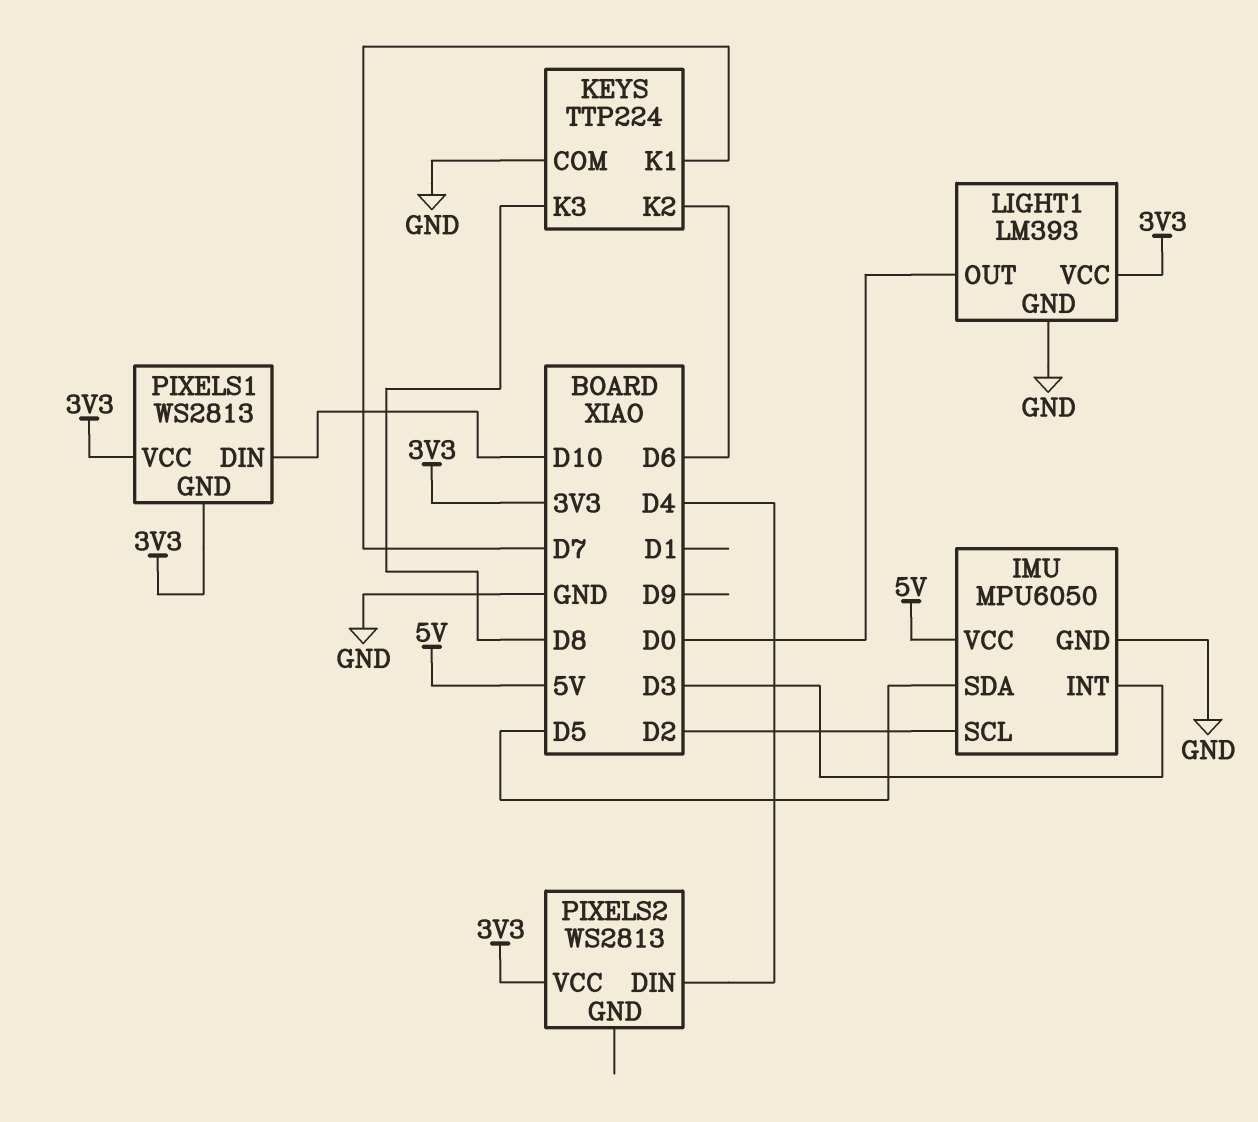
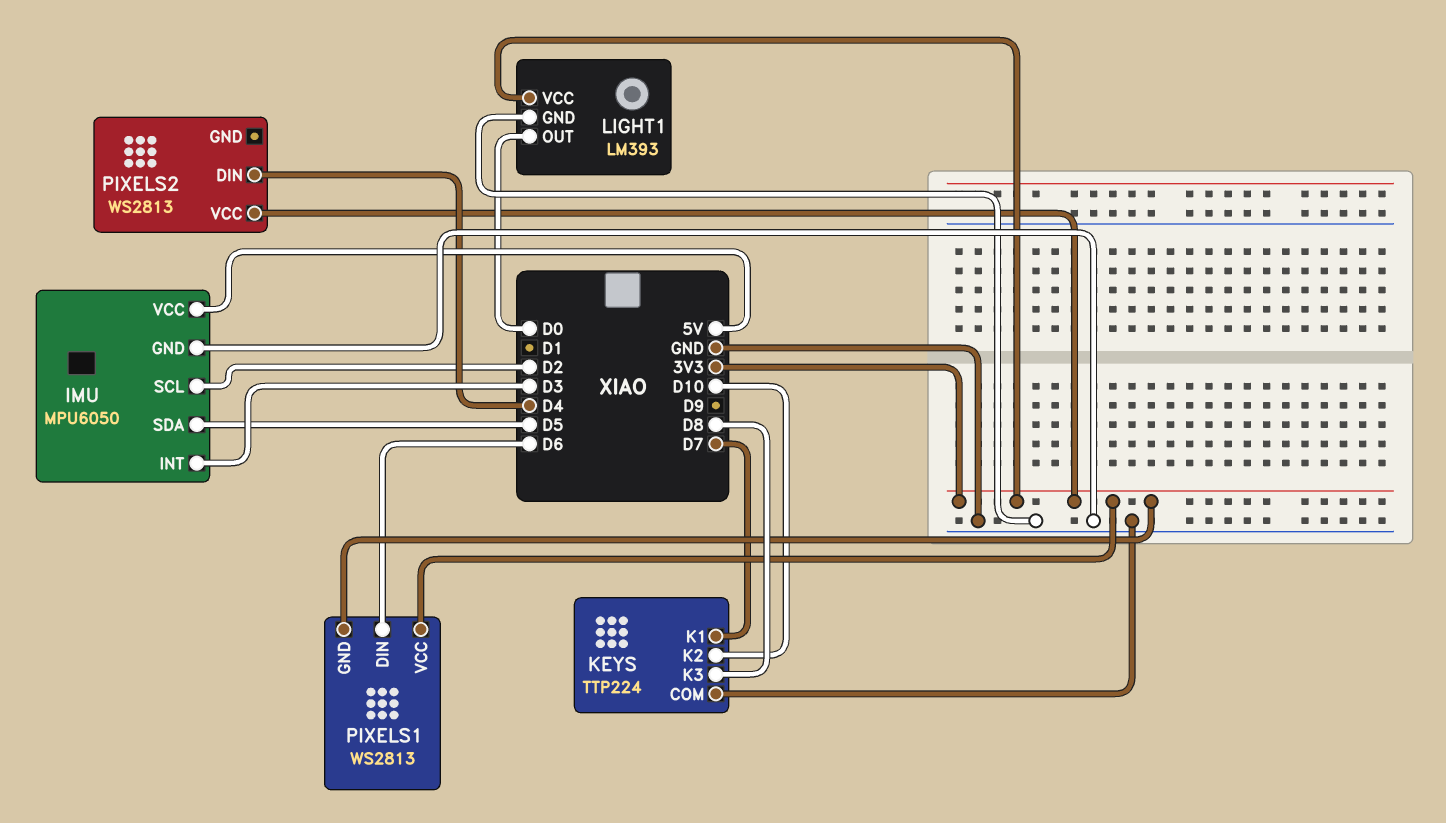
KEYS pin K2: D6 -> D10
PIXELS1 pin DIN: D10 -> D6

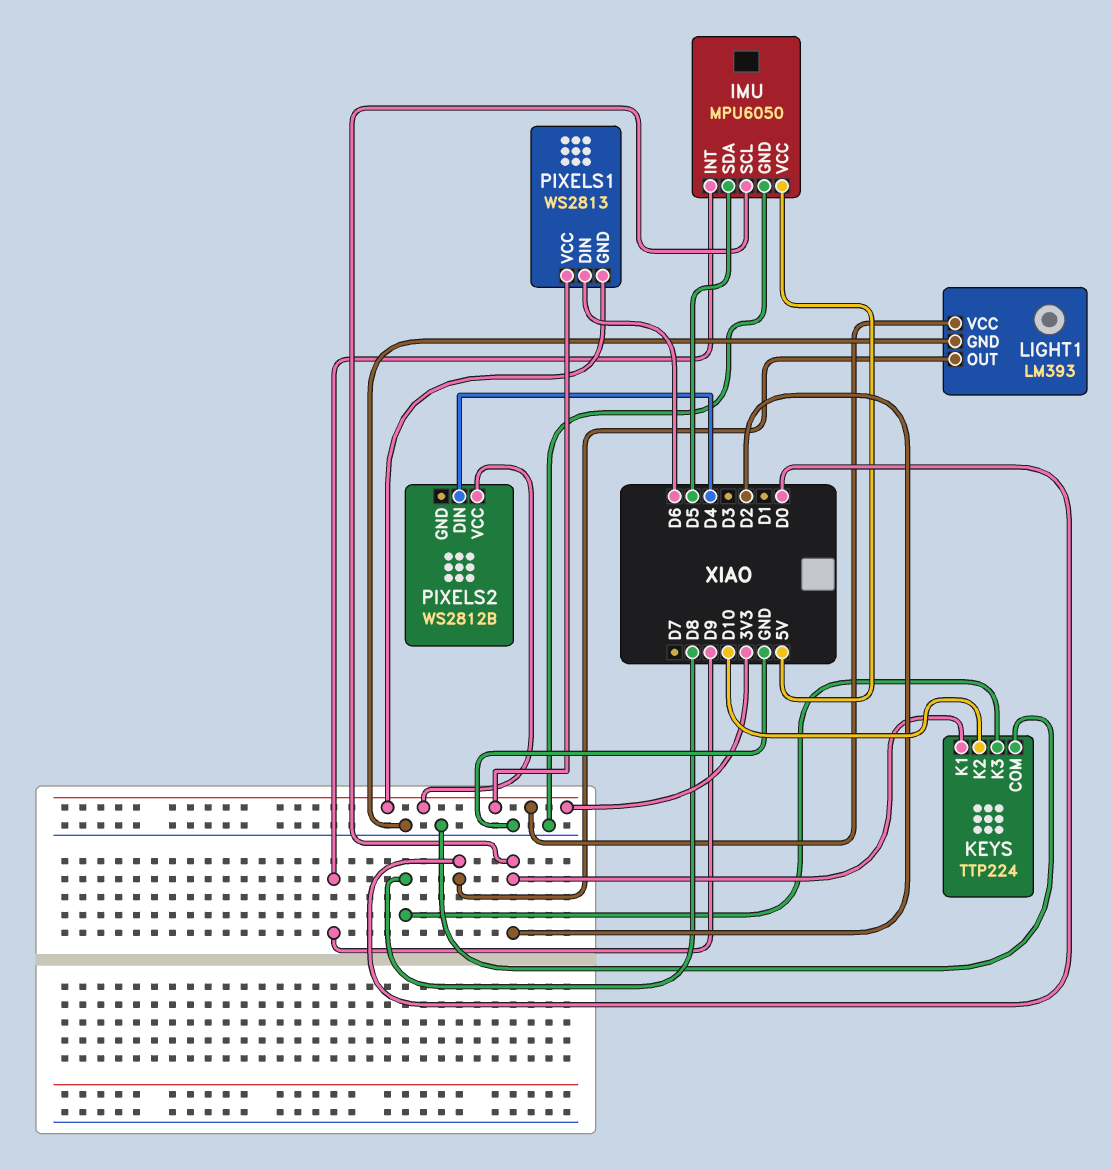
IMU pin INT: D3 -> D9
KEYS pin K1: D7 -> D2
PIXELS2: WS2813 -> WS2812B

